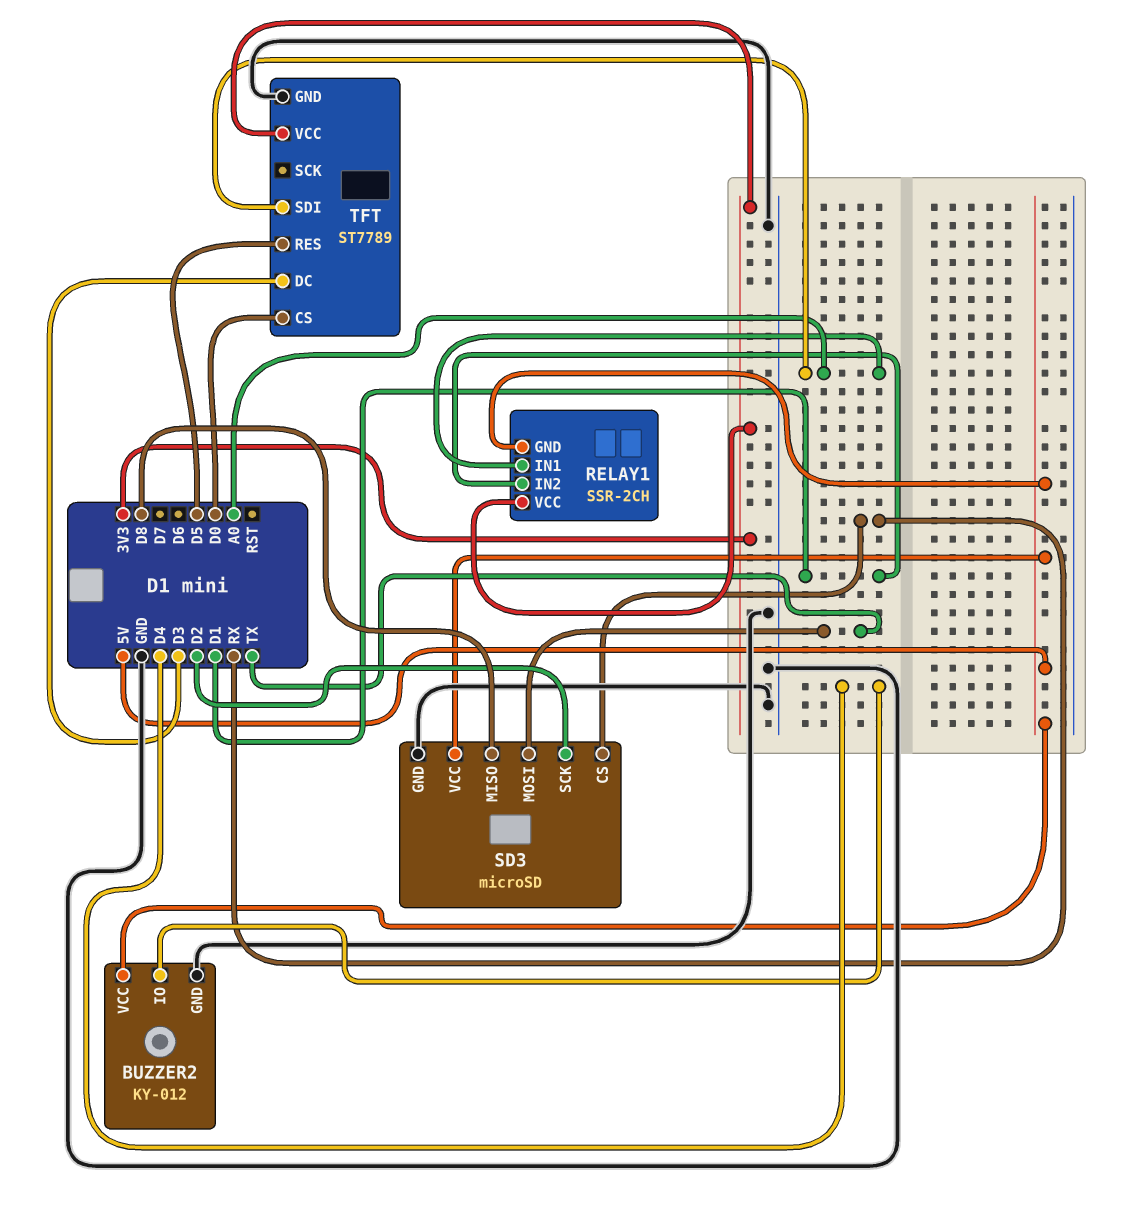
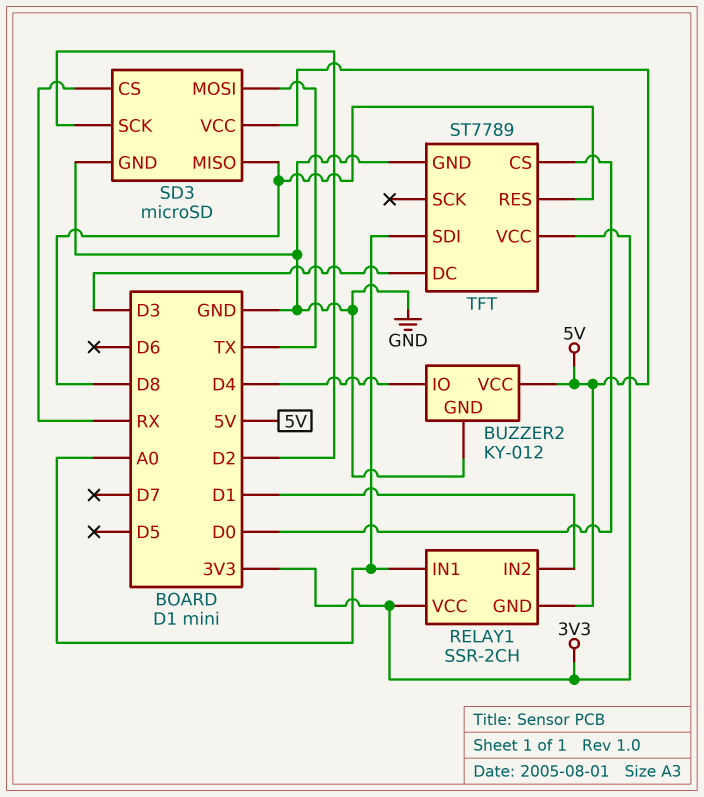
TFT pin RES: D5 -> D8

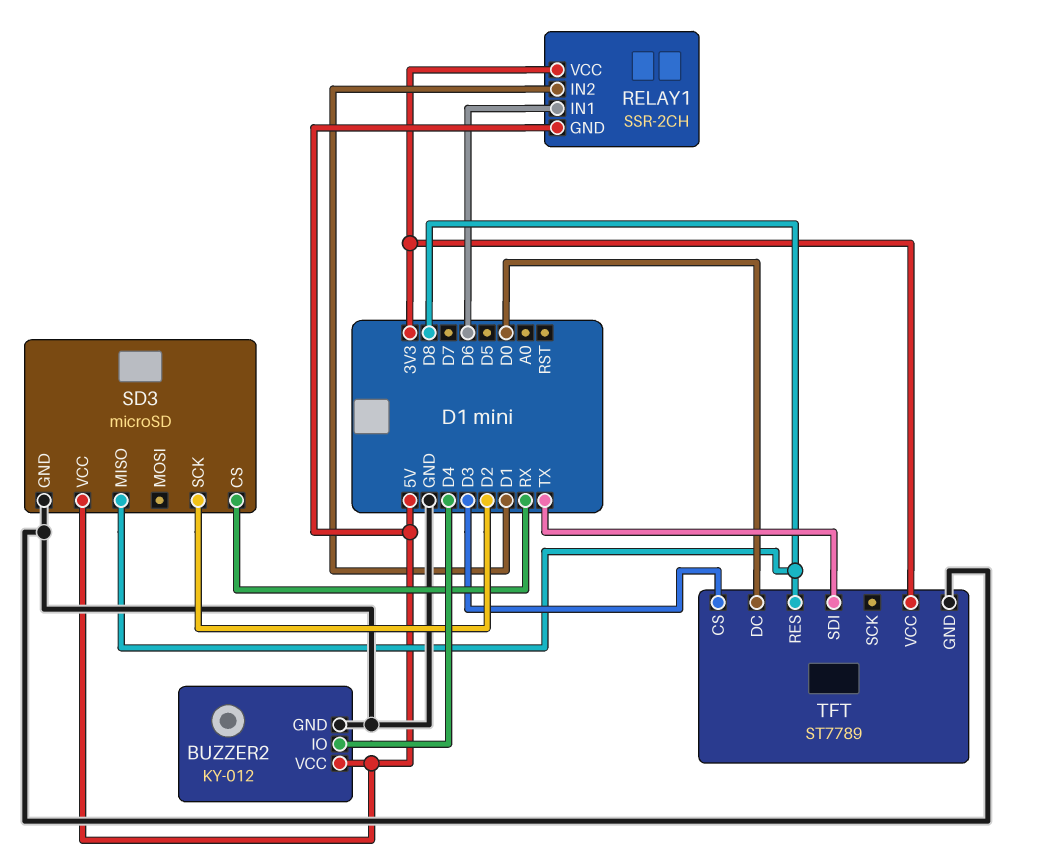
RELAY1 pin IN1: A0 -> D6
SD3 pin MOSI: TX -> none
TFT pin CS: D0 -> D3
TFT pin DC: D3 -> D0
TFT pin SDI: A0 -> TX

